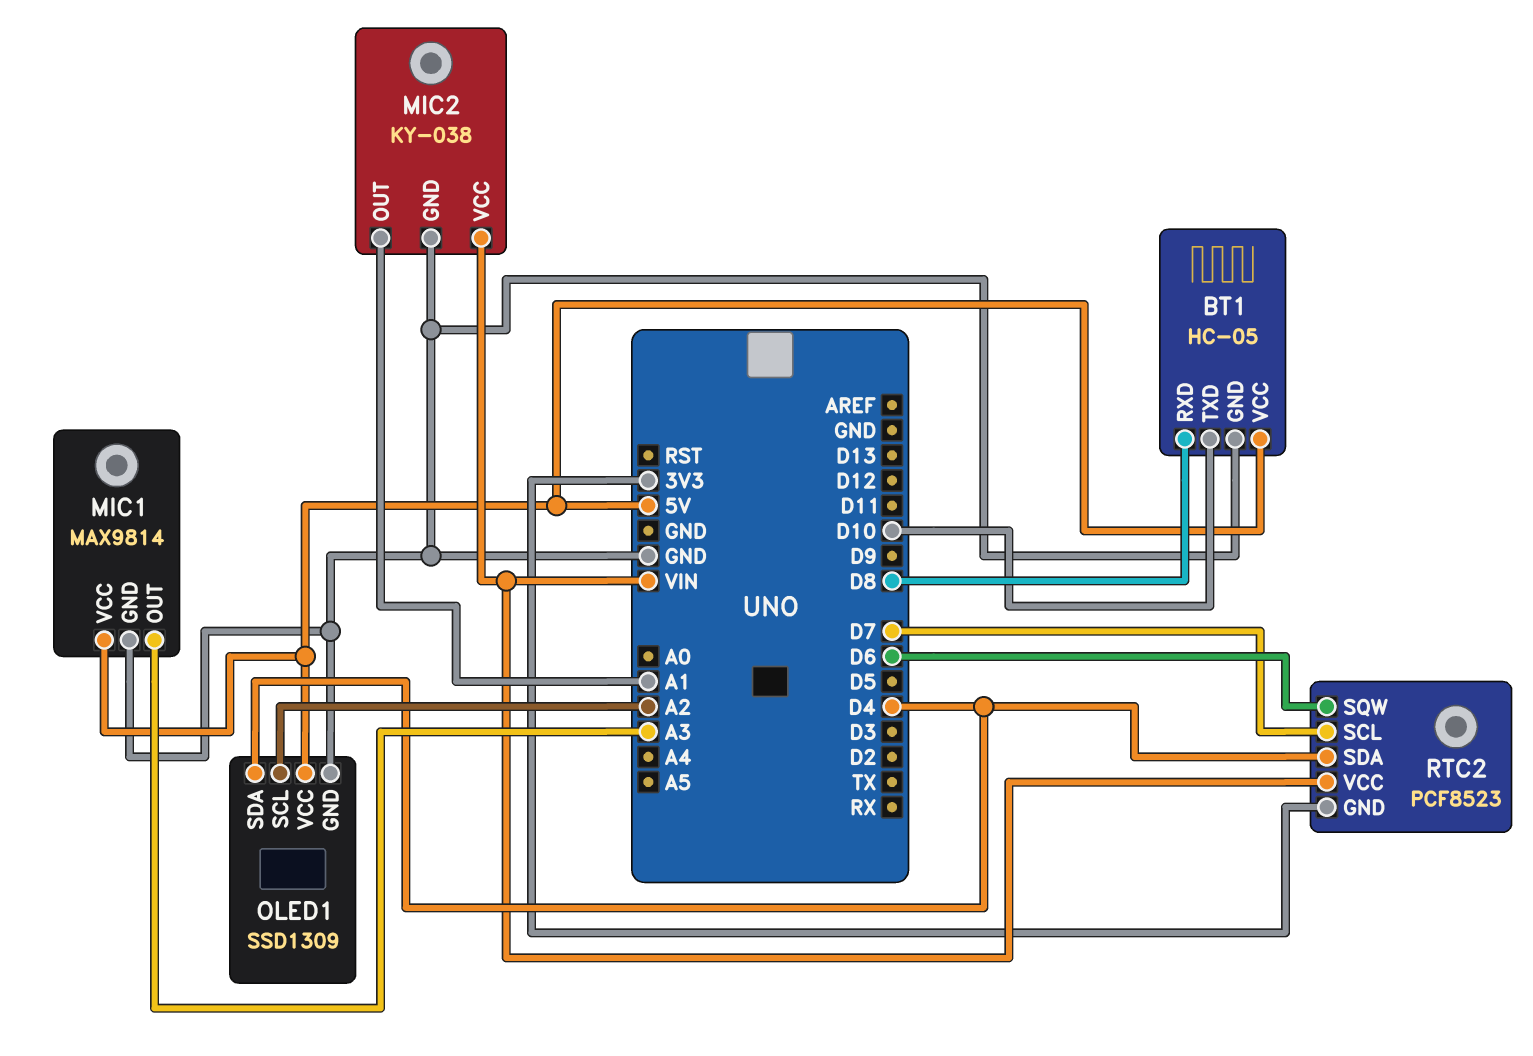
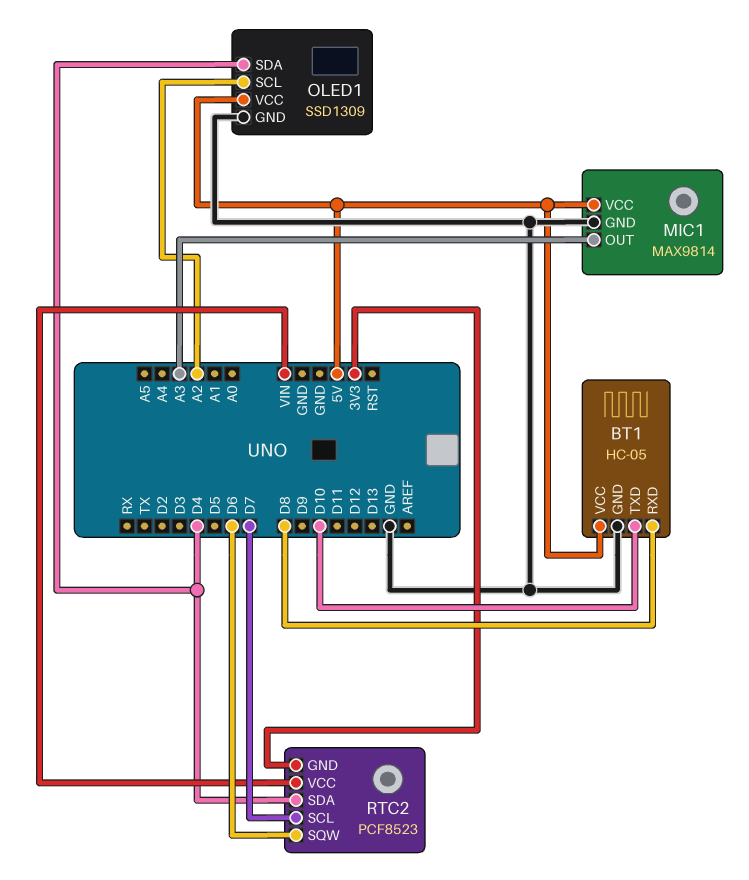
MIC2: KY-038 -> none
MIC2 pin GND: GND -> none
MIC2 pin OUT: A1 -> none
MIC2 pin VCC: VIN -> none

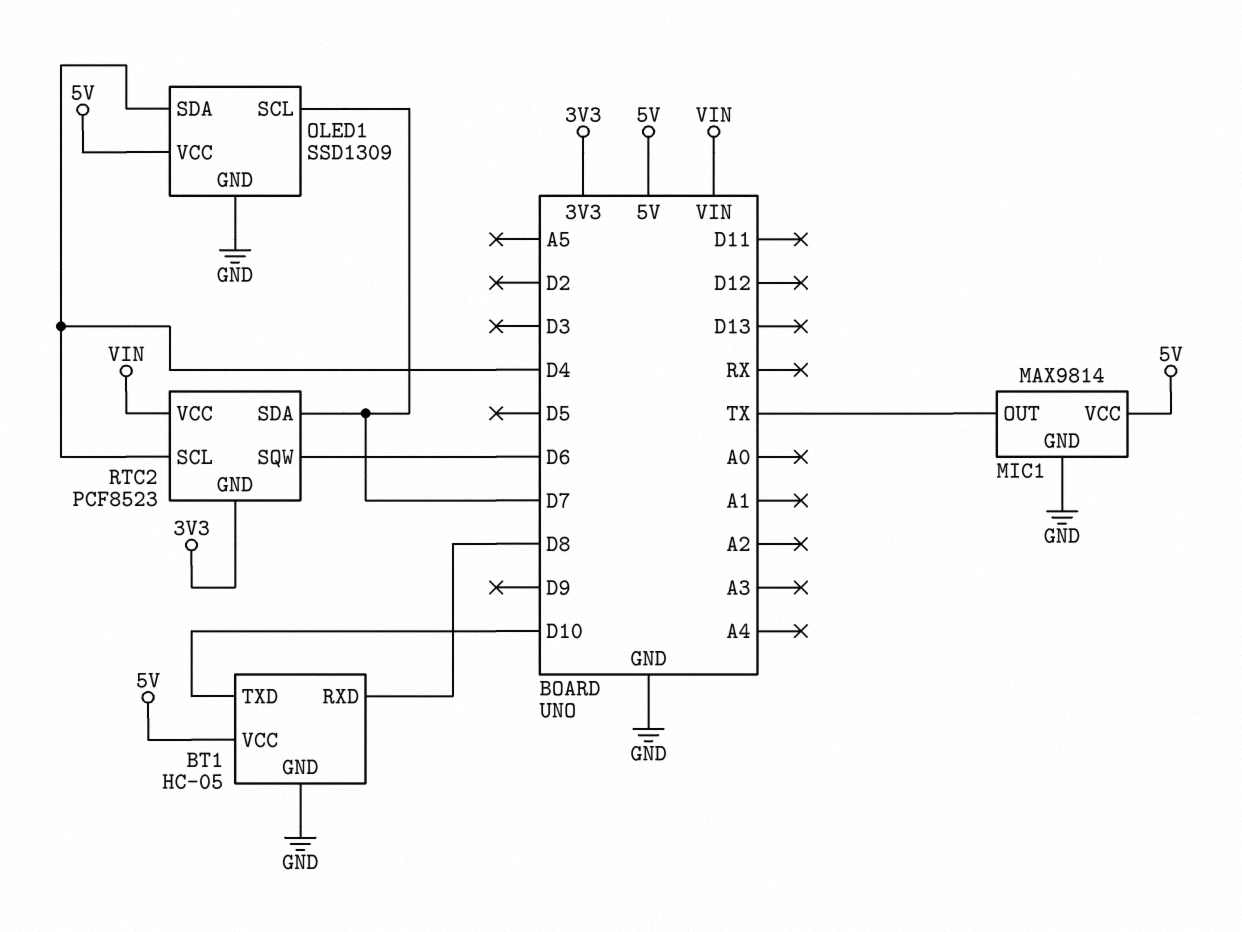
MIC1 pin OUT: A3 -> TX
OLED1 pin SCL: A2 -> D7
RTC2 pin SCL: D7 -> D4
RTC2 pin SDA: D4 -> D7

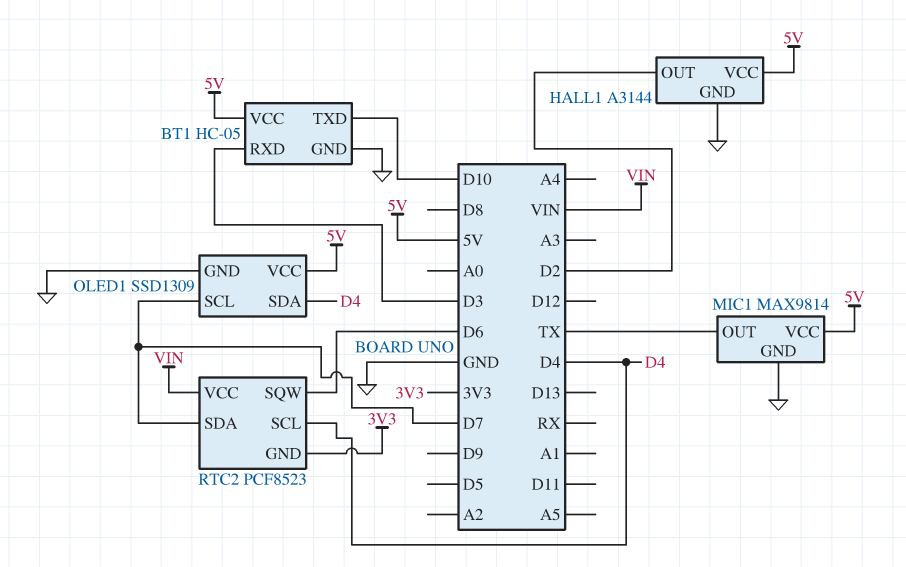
BT1 pin RXD: D8 -> D3
HALL1: none -> A3144
HALL1 pin GND: none -> GND
HALL1 pin OUT: none -> D2
HALL1 pin VCC: none -> 5V

